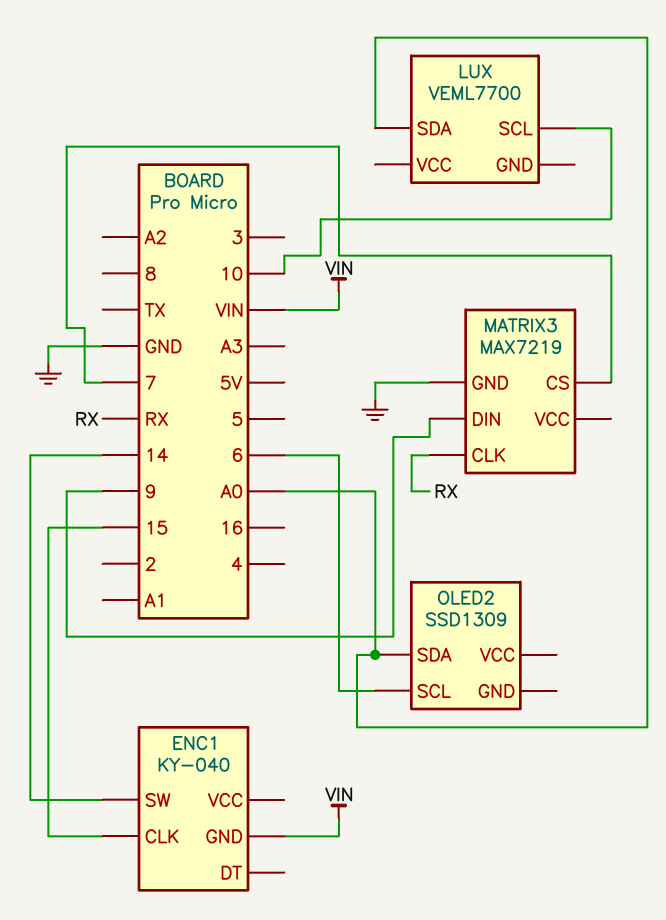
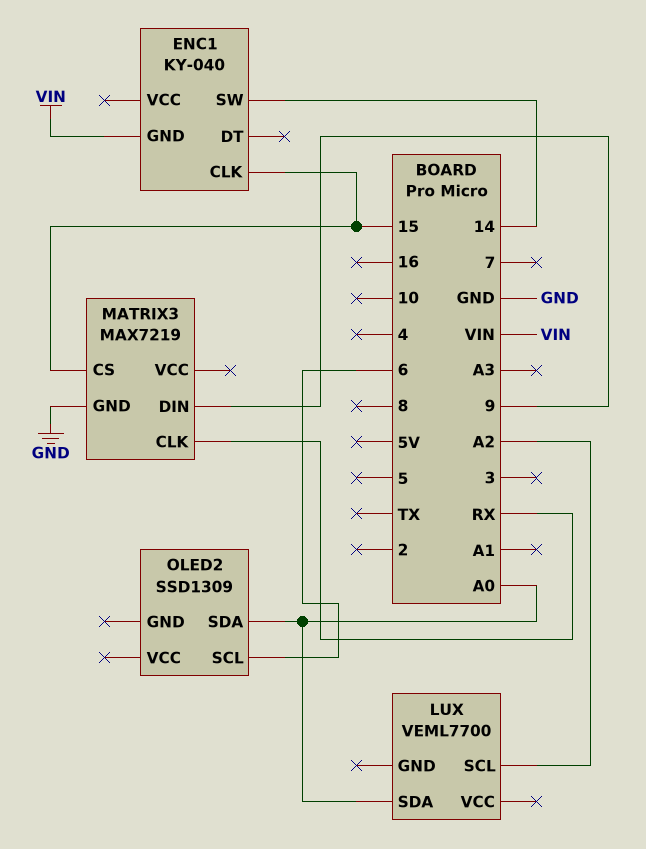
LUX pin SCL: 10 -> A2
MATRIX3 pin CS: 7 -> 15

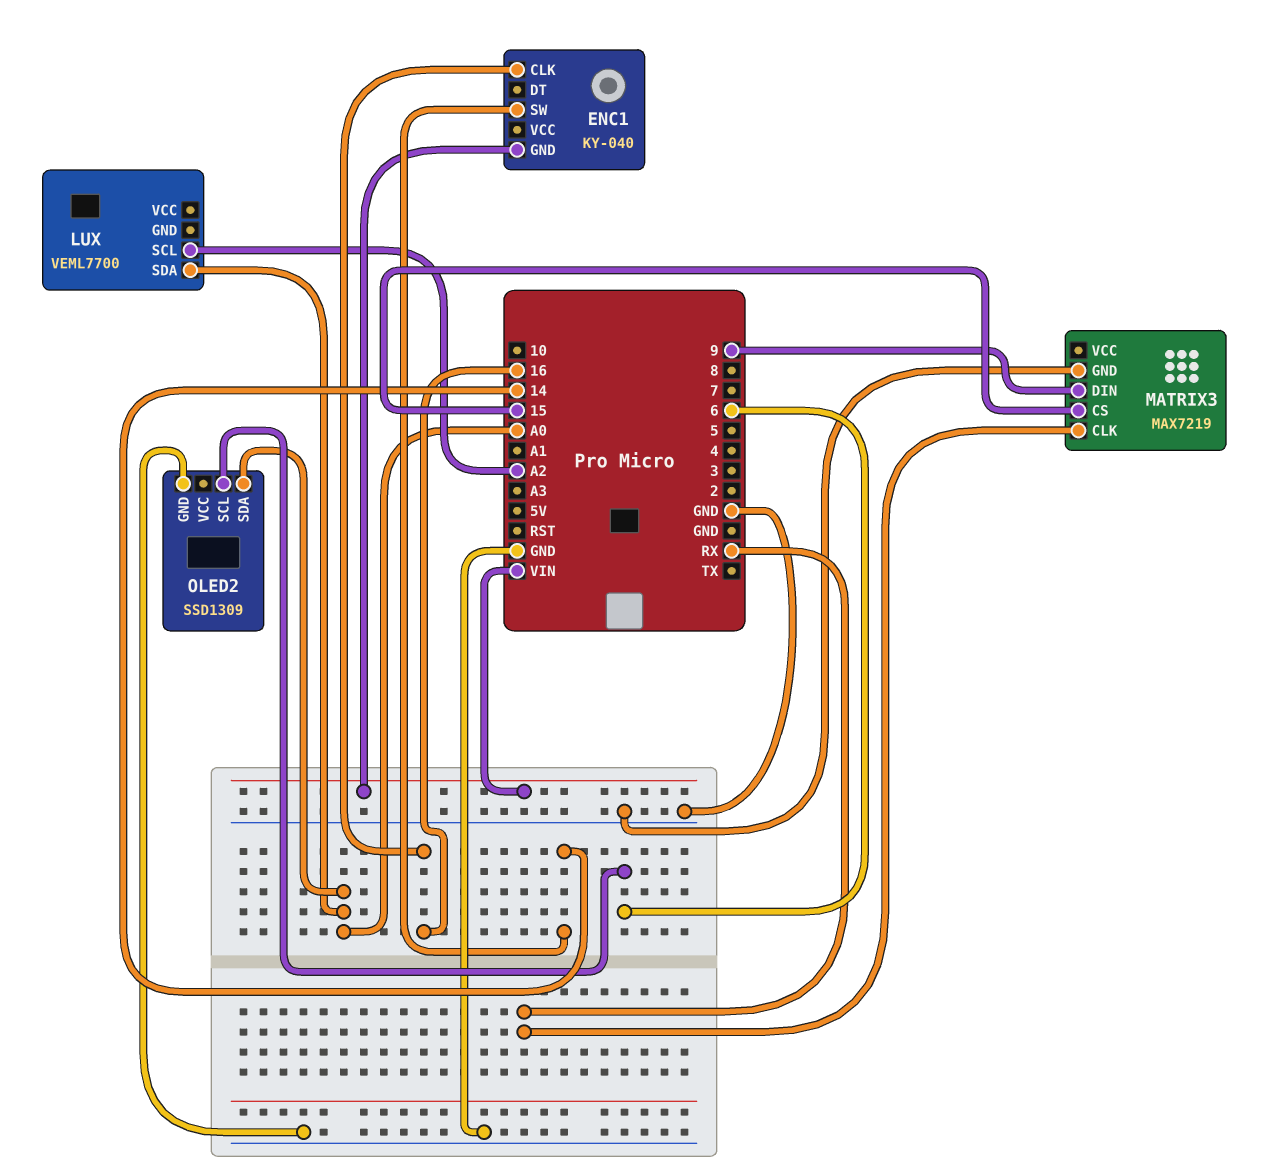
ENC1 pin CLK: 15 -> 16
OLED2 pin GND: none -> GND

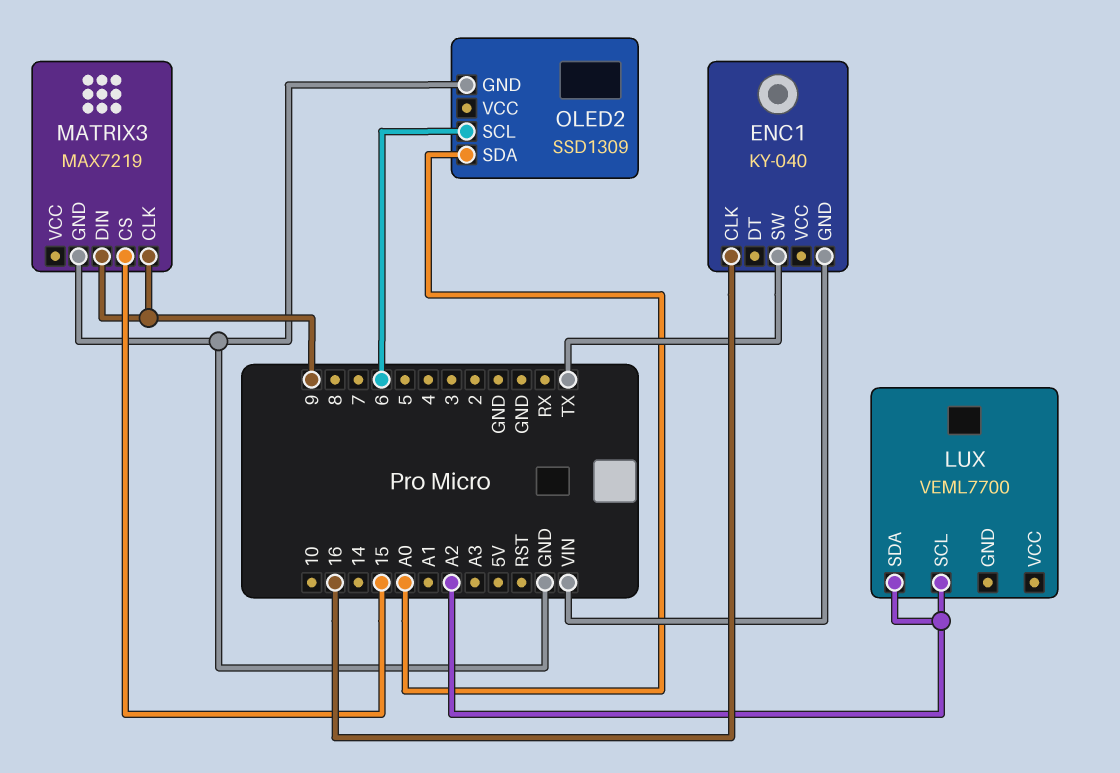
ENC1 pin SW: 14 -> TX
LUX pin SDA: A0 -> A2
MATRIX3 pin CLK: RX -> 9

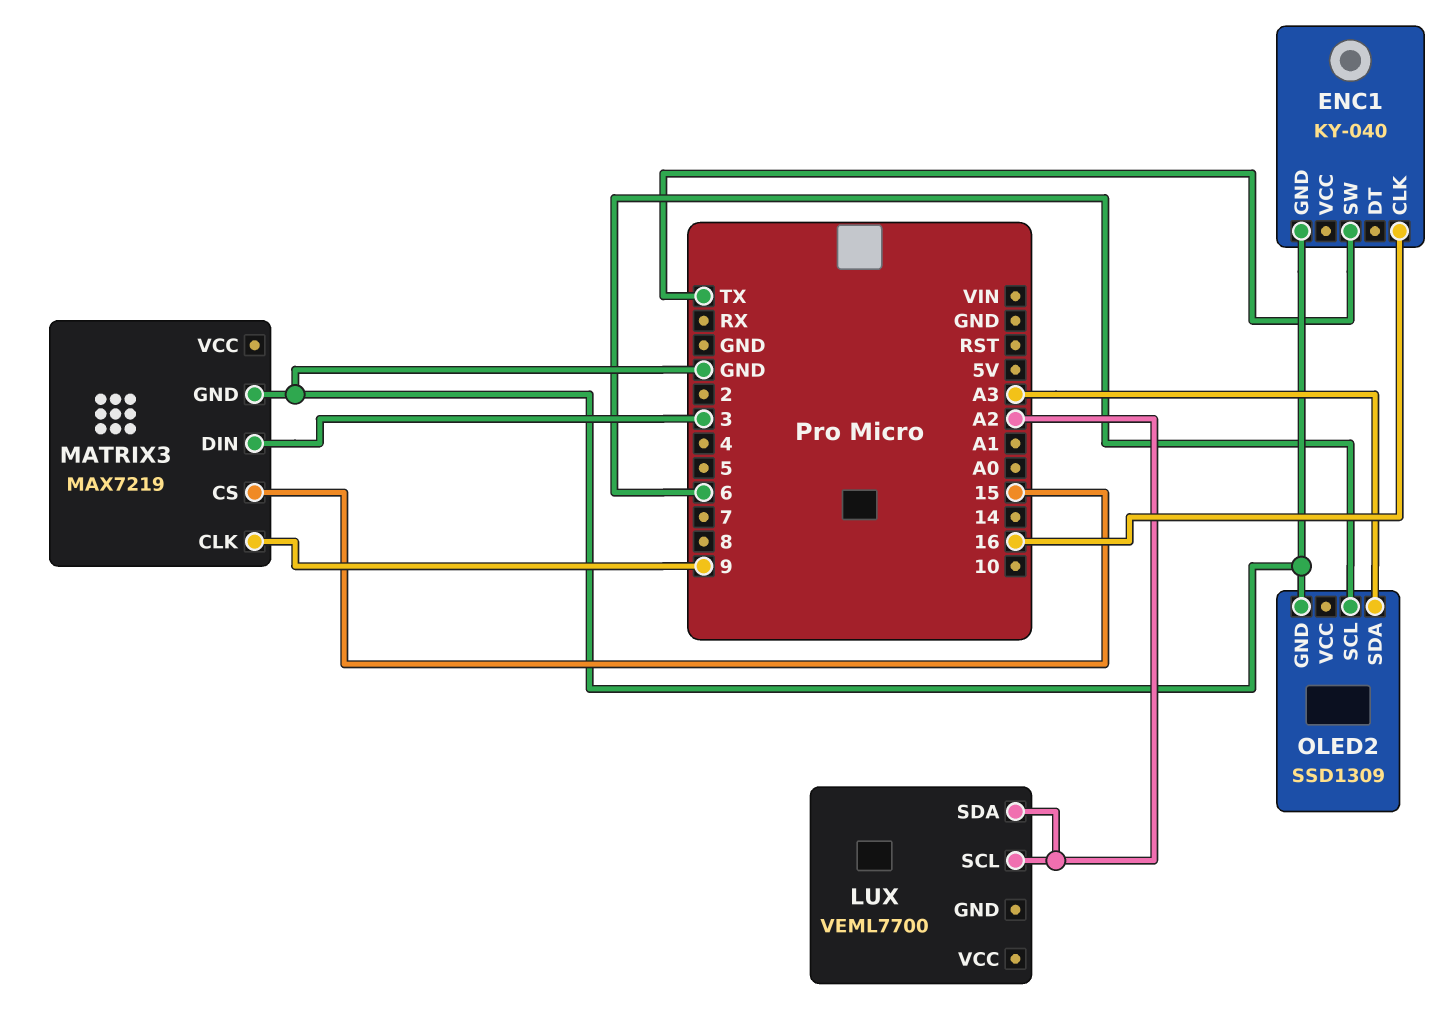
ENC1 pin GND: VIN -> GND
MATRIX3 pin DIN: 9 -> 3
OLED2 pin SDA: A0 -> A3

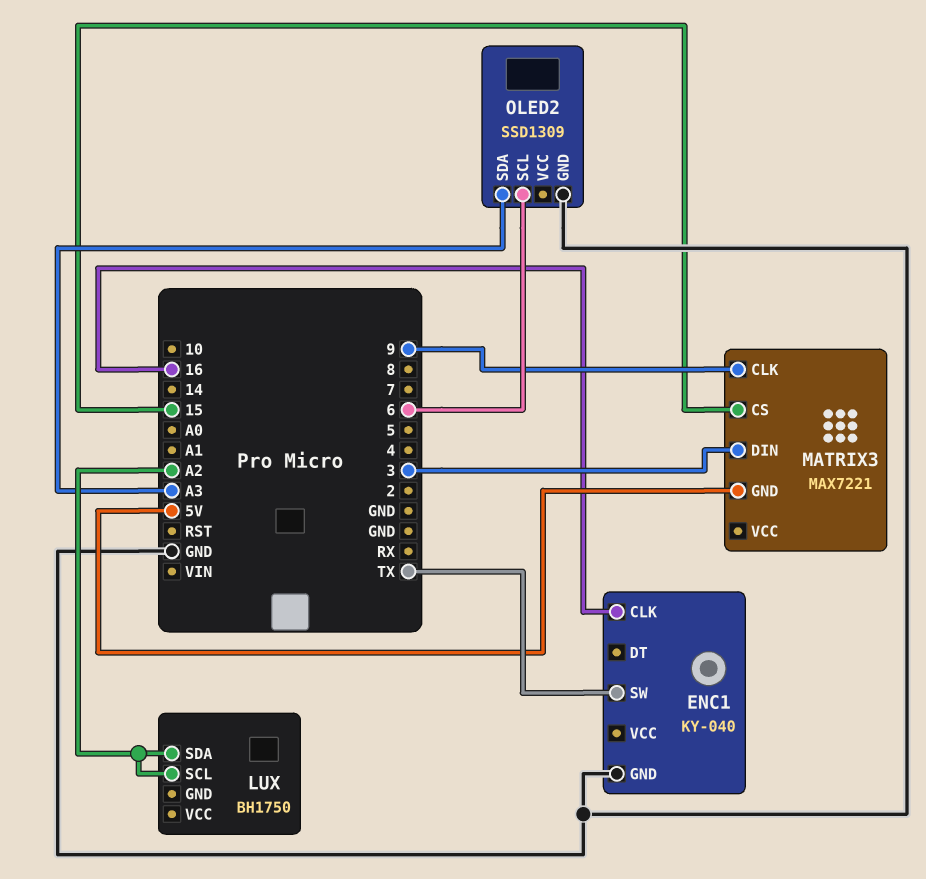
LUX: VEML7700 -> BH1750
MATRIX3: MAX7219 -> MAX7221
MATRIX3 pin GND: GND -> 5V

